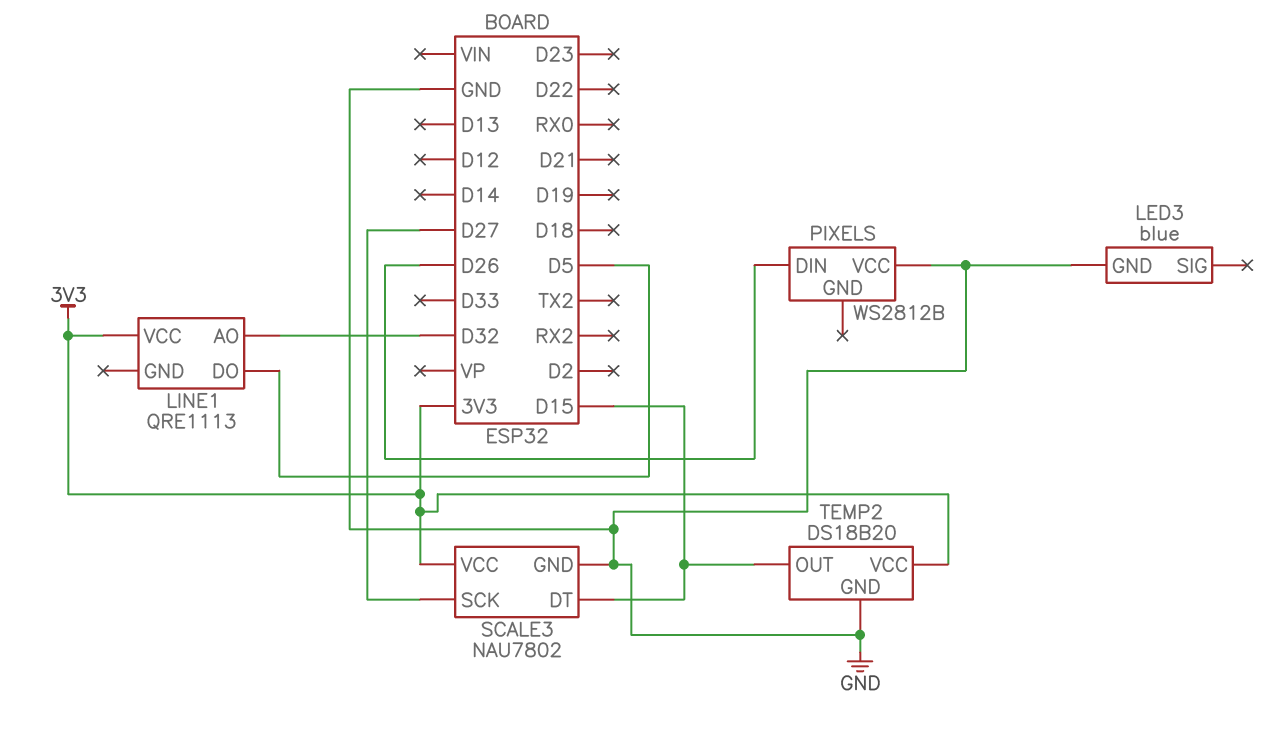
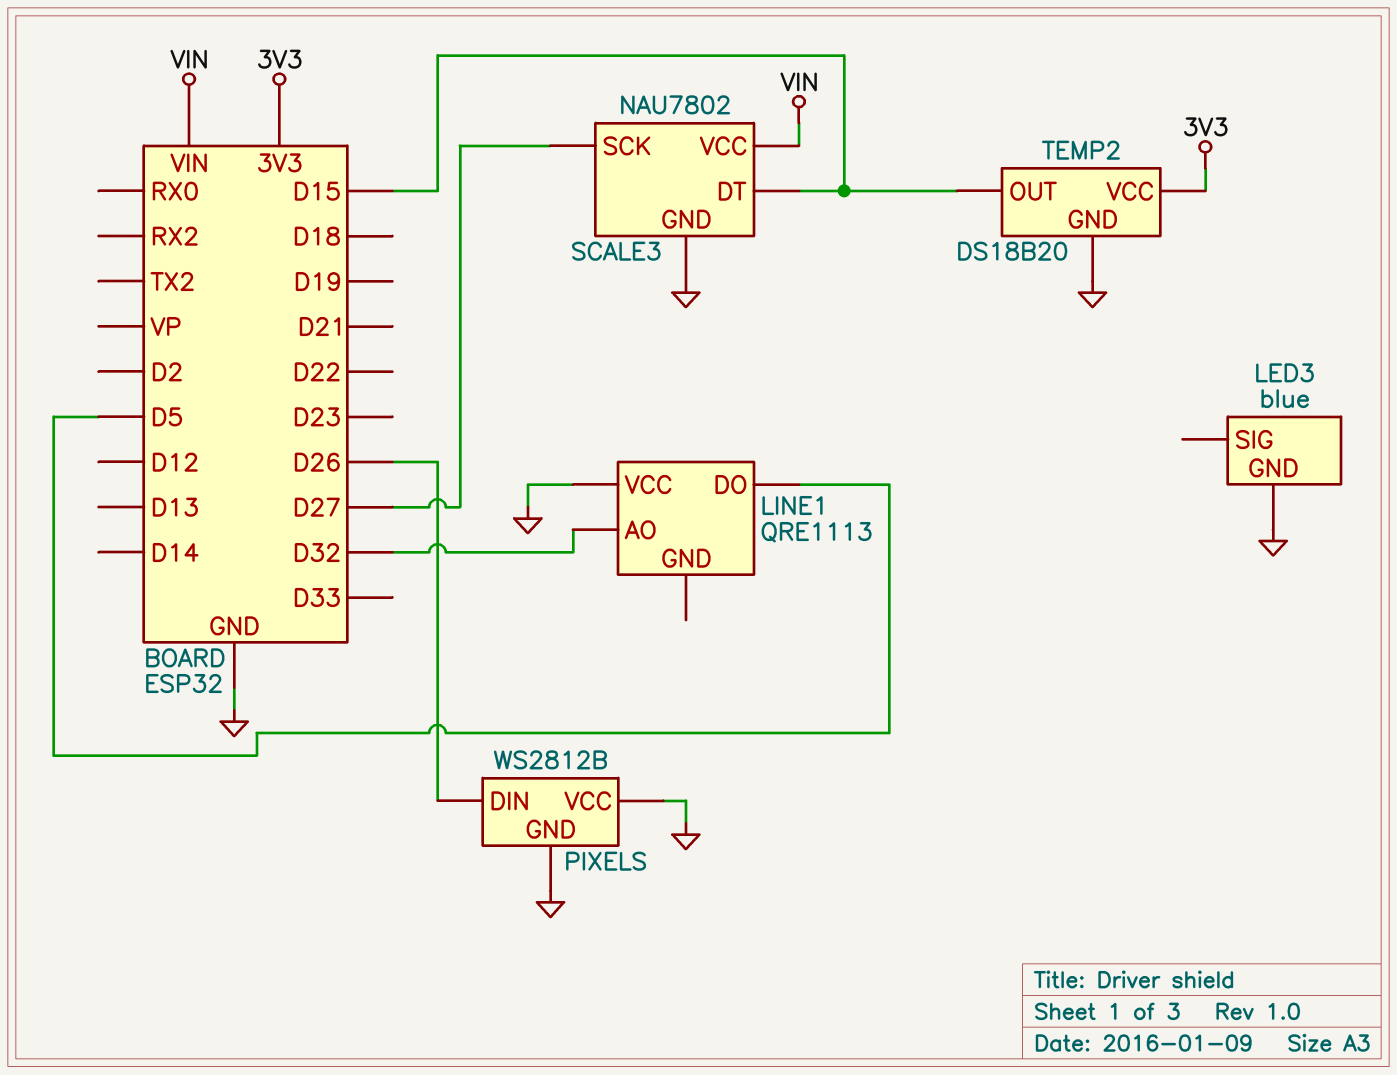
LINE1 pin VCC: 3V3 -> GND
PIXELS pin GND: none -> GND
SCALE3 pin VCC: 3V3 -> VIN

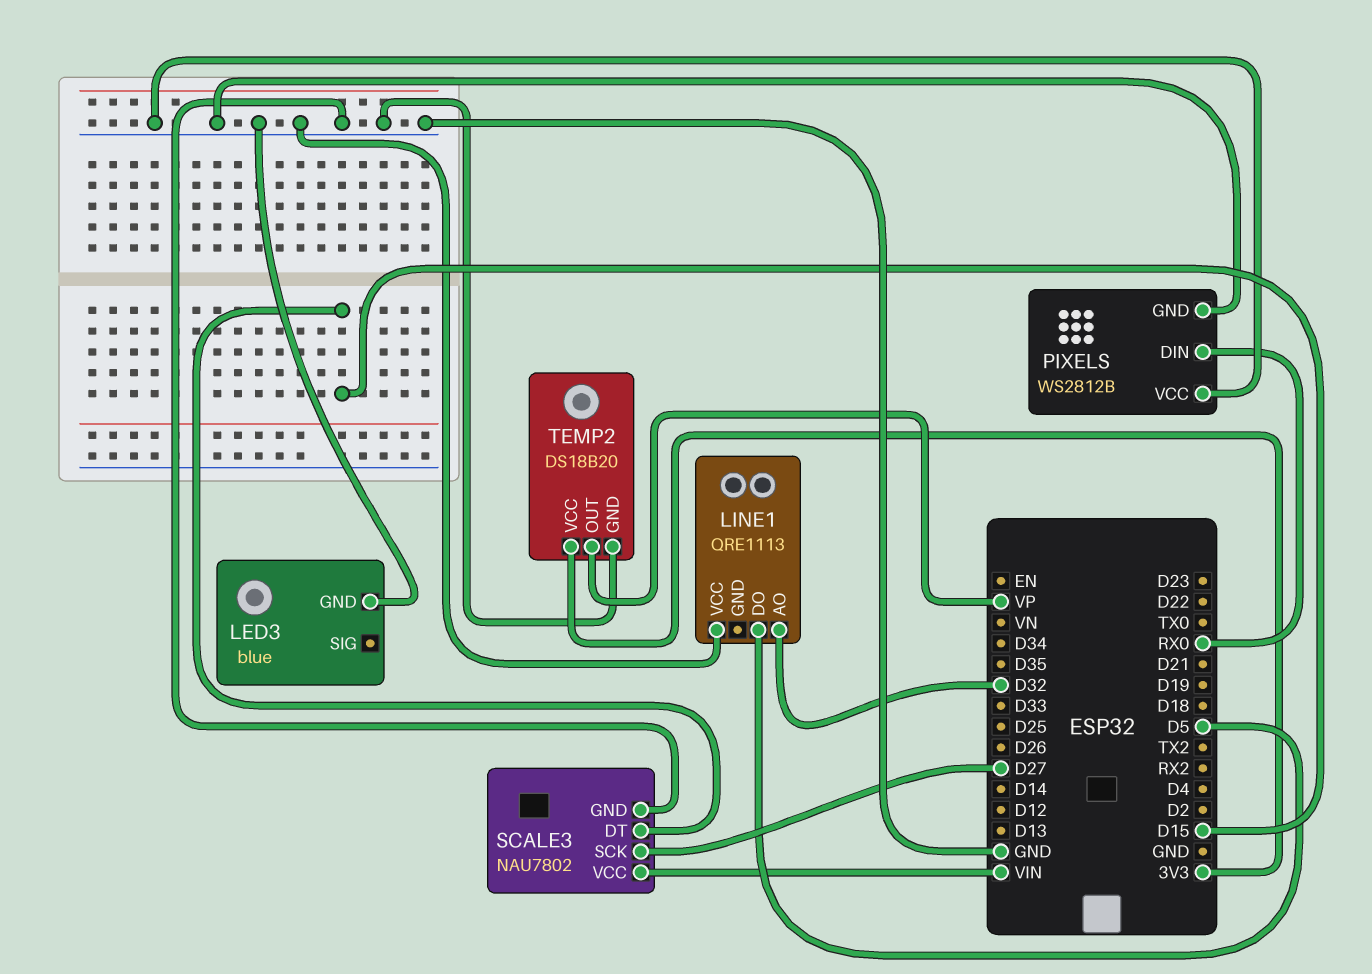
PIXELS pin DIN: D26 -> RX0
TEMP2 pin OUT: D15 -> VP

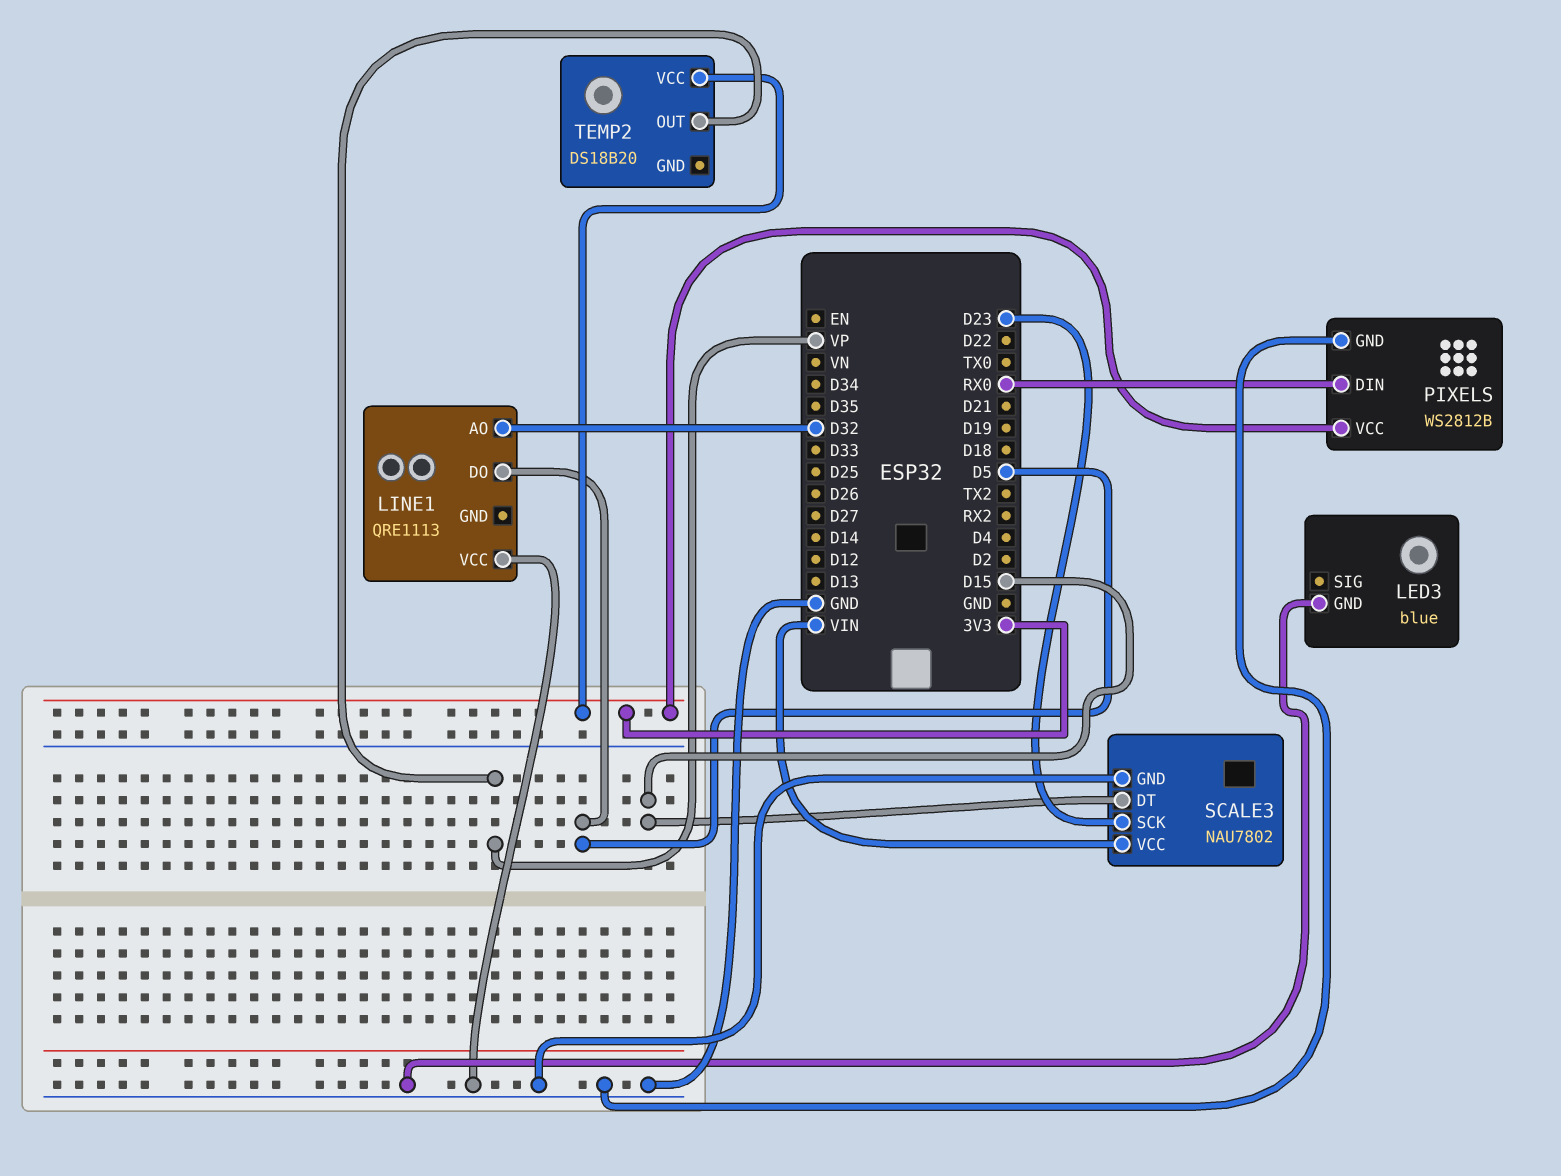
PIXELS pin VCC: GND -> 3V3
SCALE3 pin SCK: D27 -> D23
TEMP2 pin GND: GND -> none

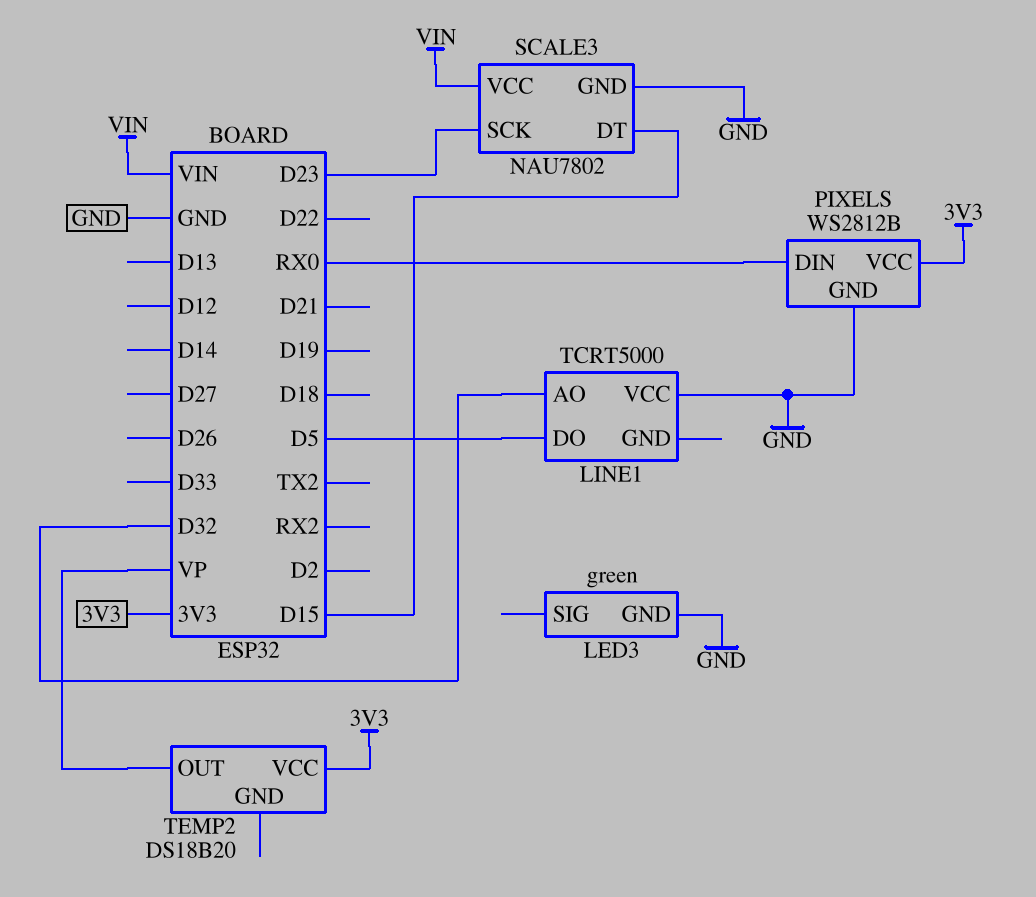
LED3: blue -> green
LINE1: QRE1113 -> TCRT5000

